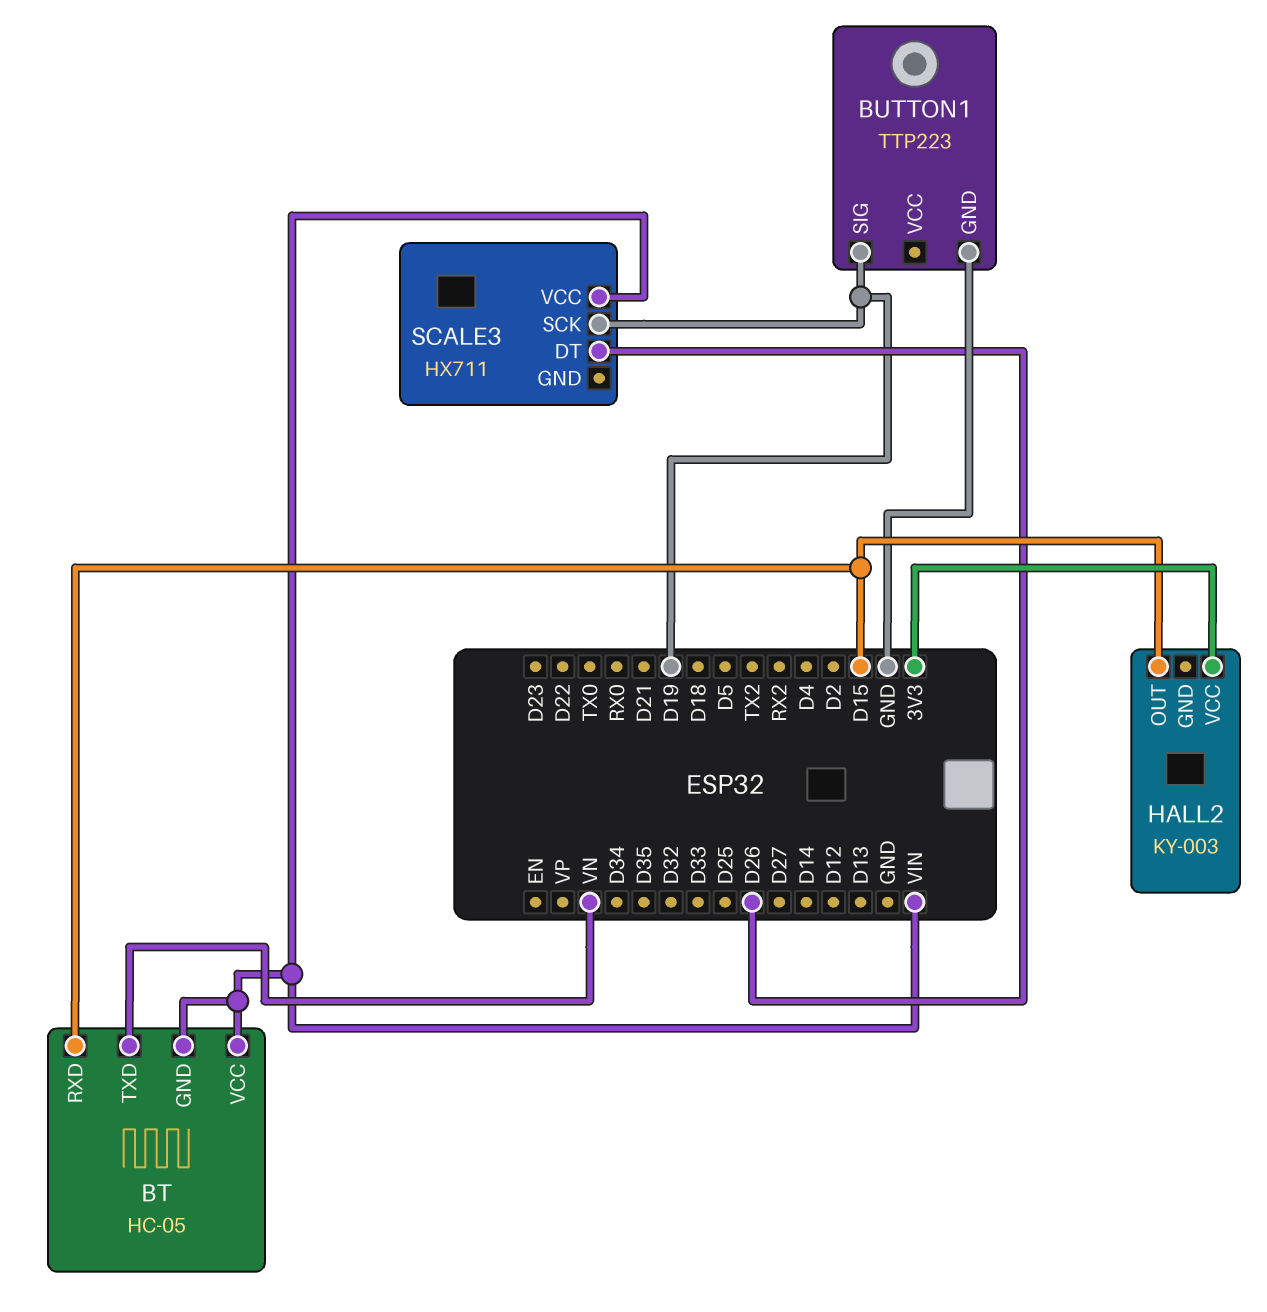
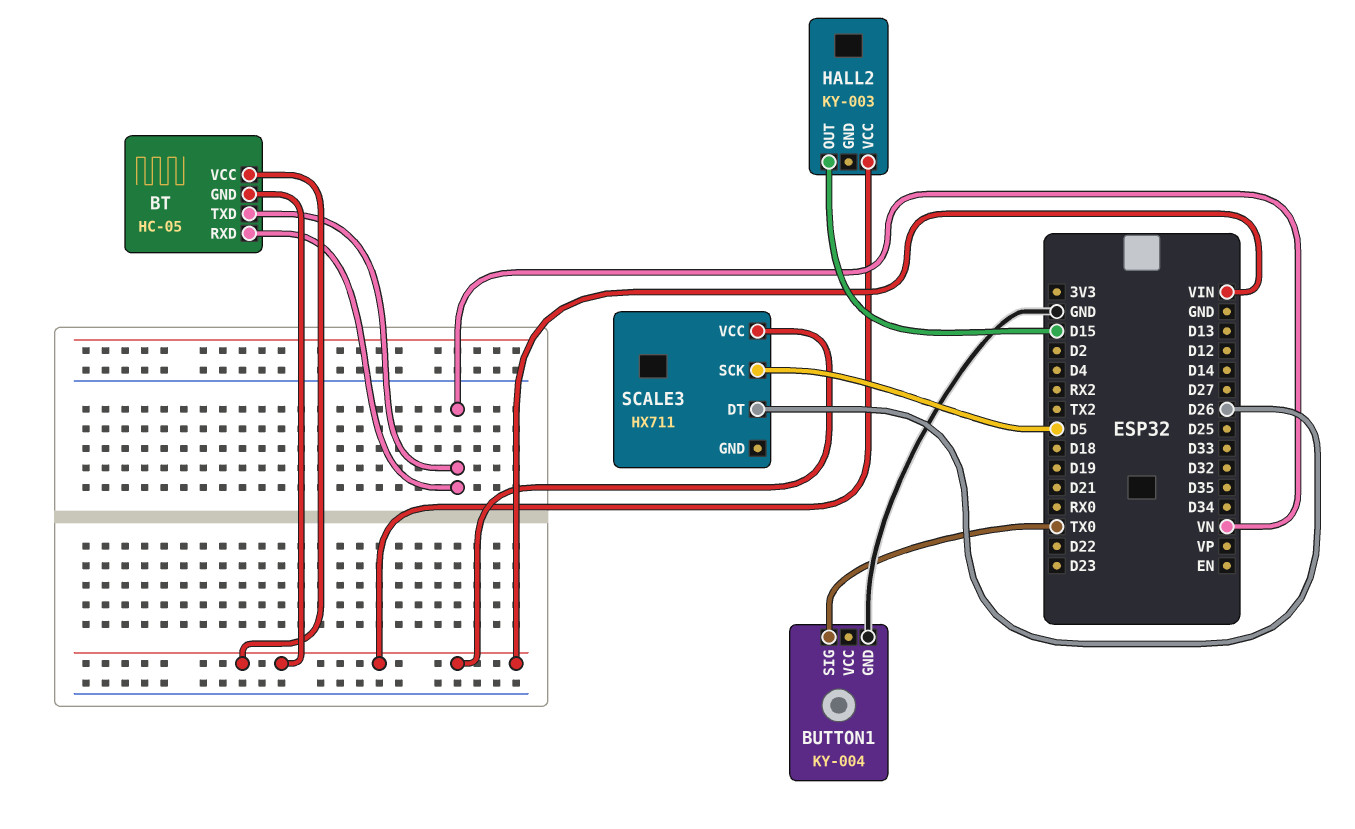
BT pin RXD: D15 -> VN
BUTTON1: TTP223 -> KY-004
BUTTON1 pin SIG: D19 -> TX0
HALL2 pin VCC: 3V3 -> VIN
SCALE3 pin SCK: D19 -> D5

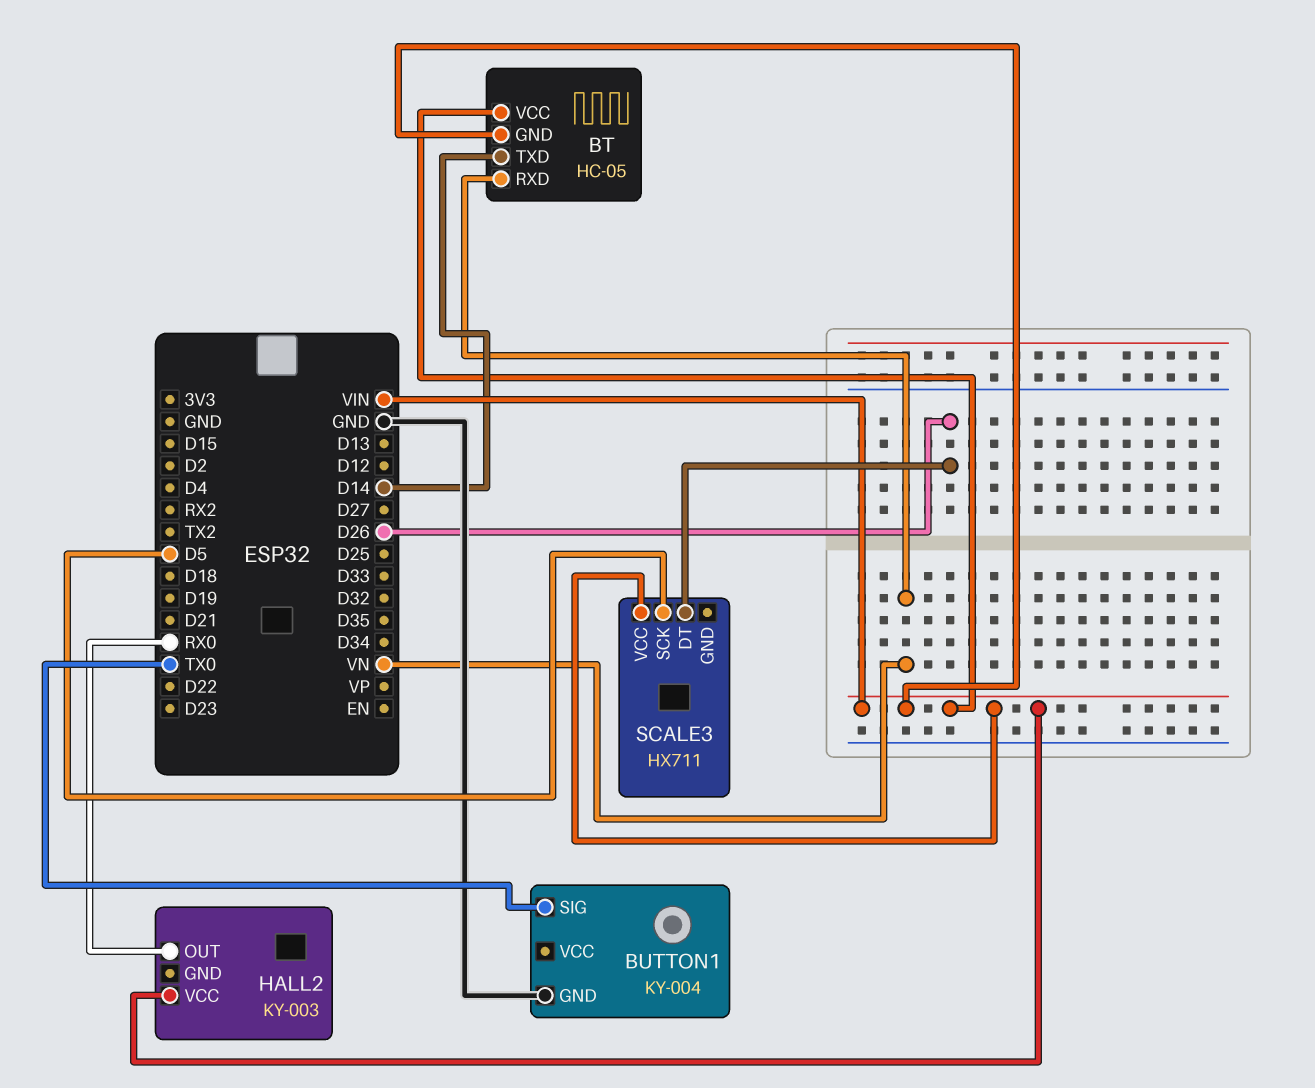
BT pin TXD: VN -> D14
HALL2 pin OUT: D15 -> RX0

